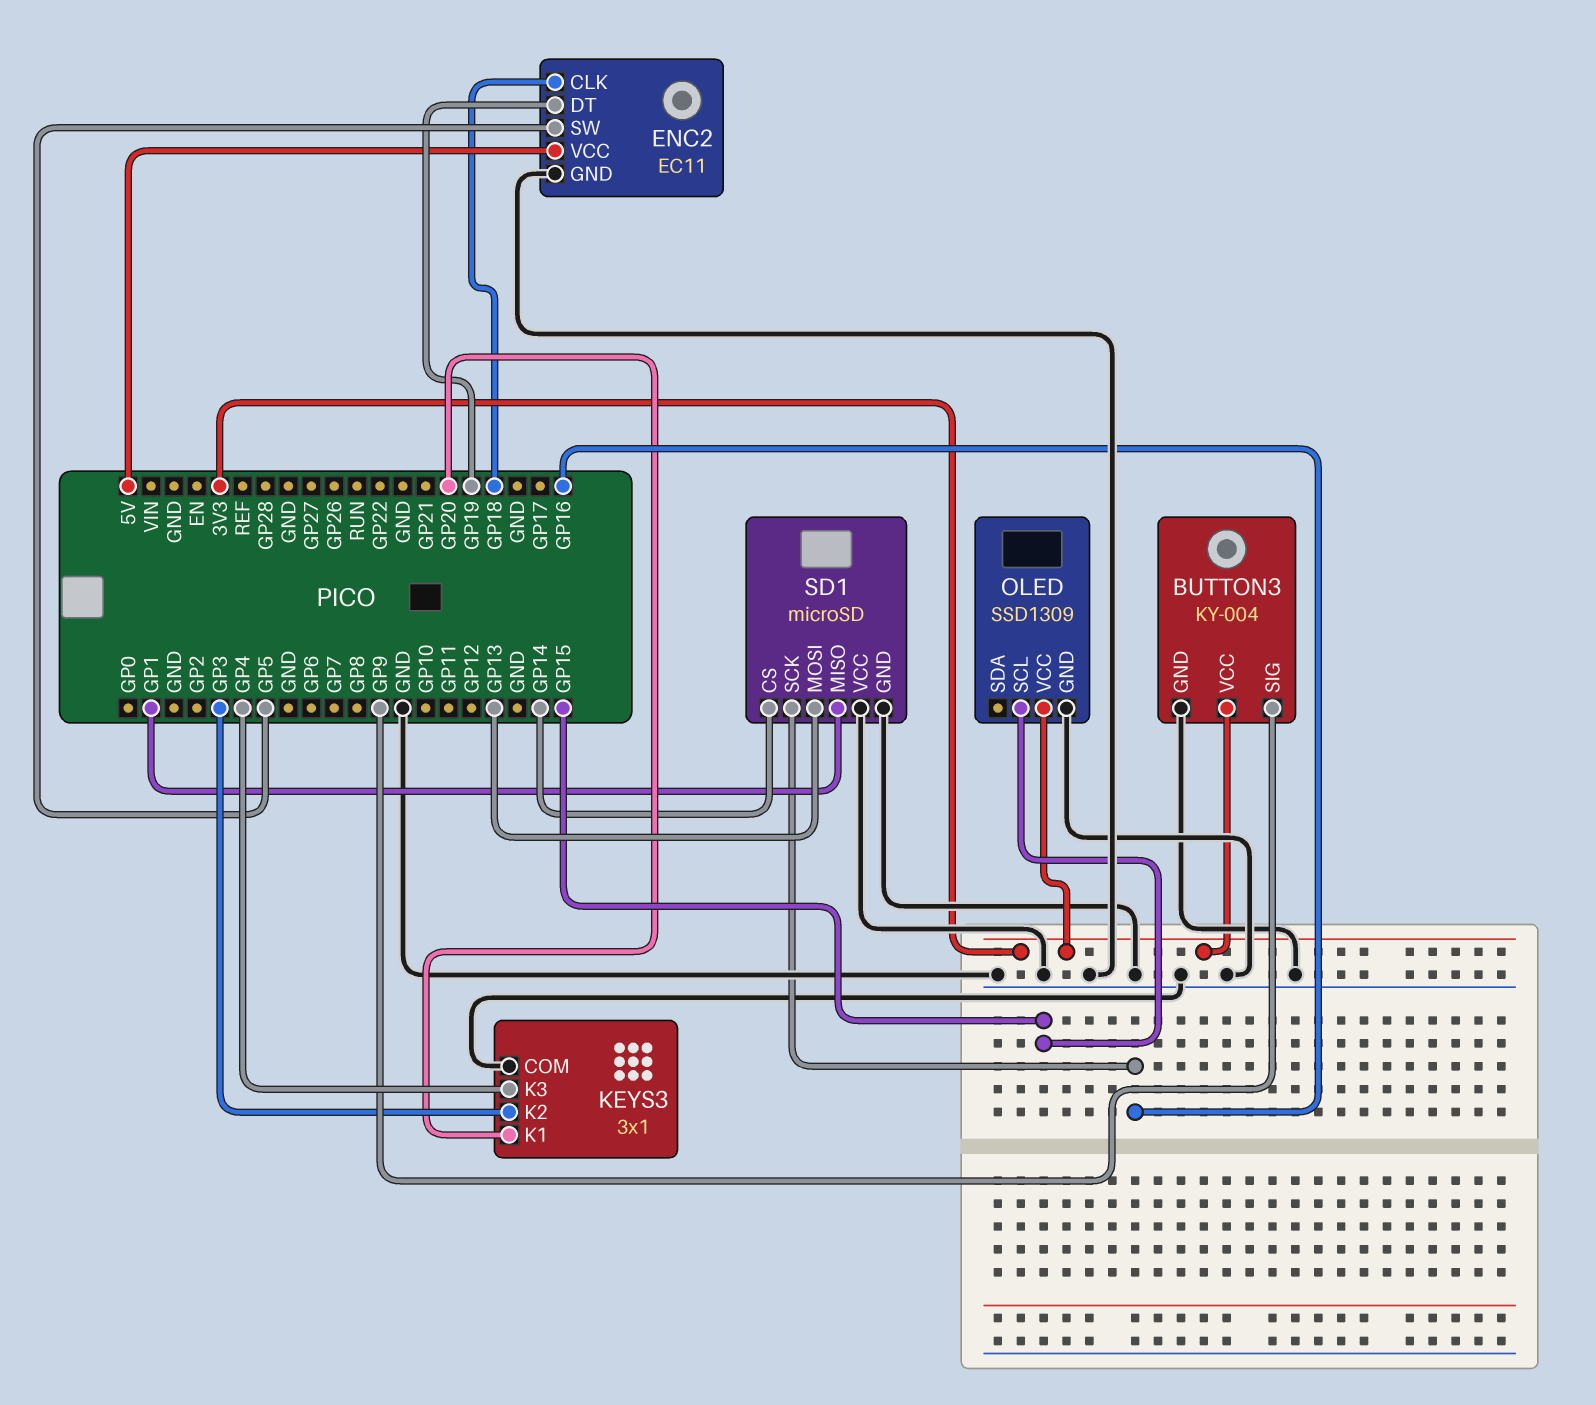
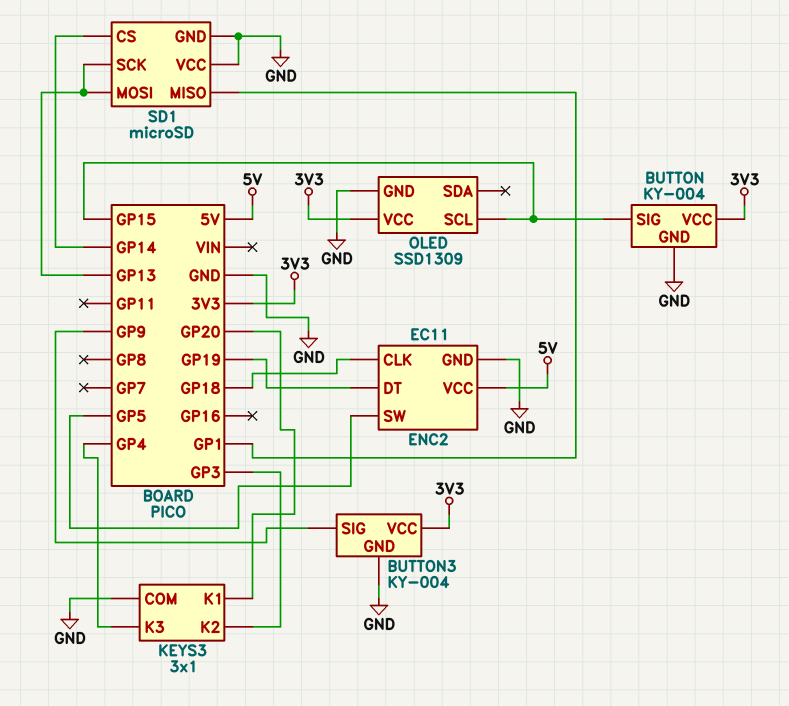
BUTTON: none -> KY-004
BUTTON pin GND: none -> GND
BUTTON pin SIG: none -> GP15
BUTTON pin VCC: none -> 3V3
SD1 pin SCK: GP16 -> GP13

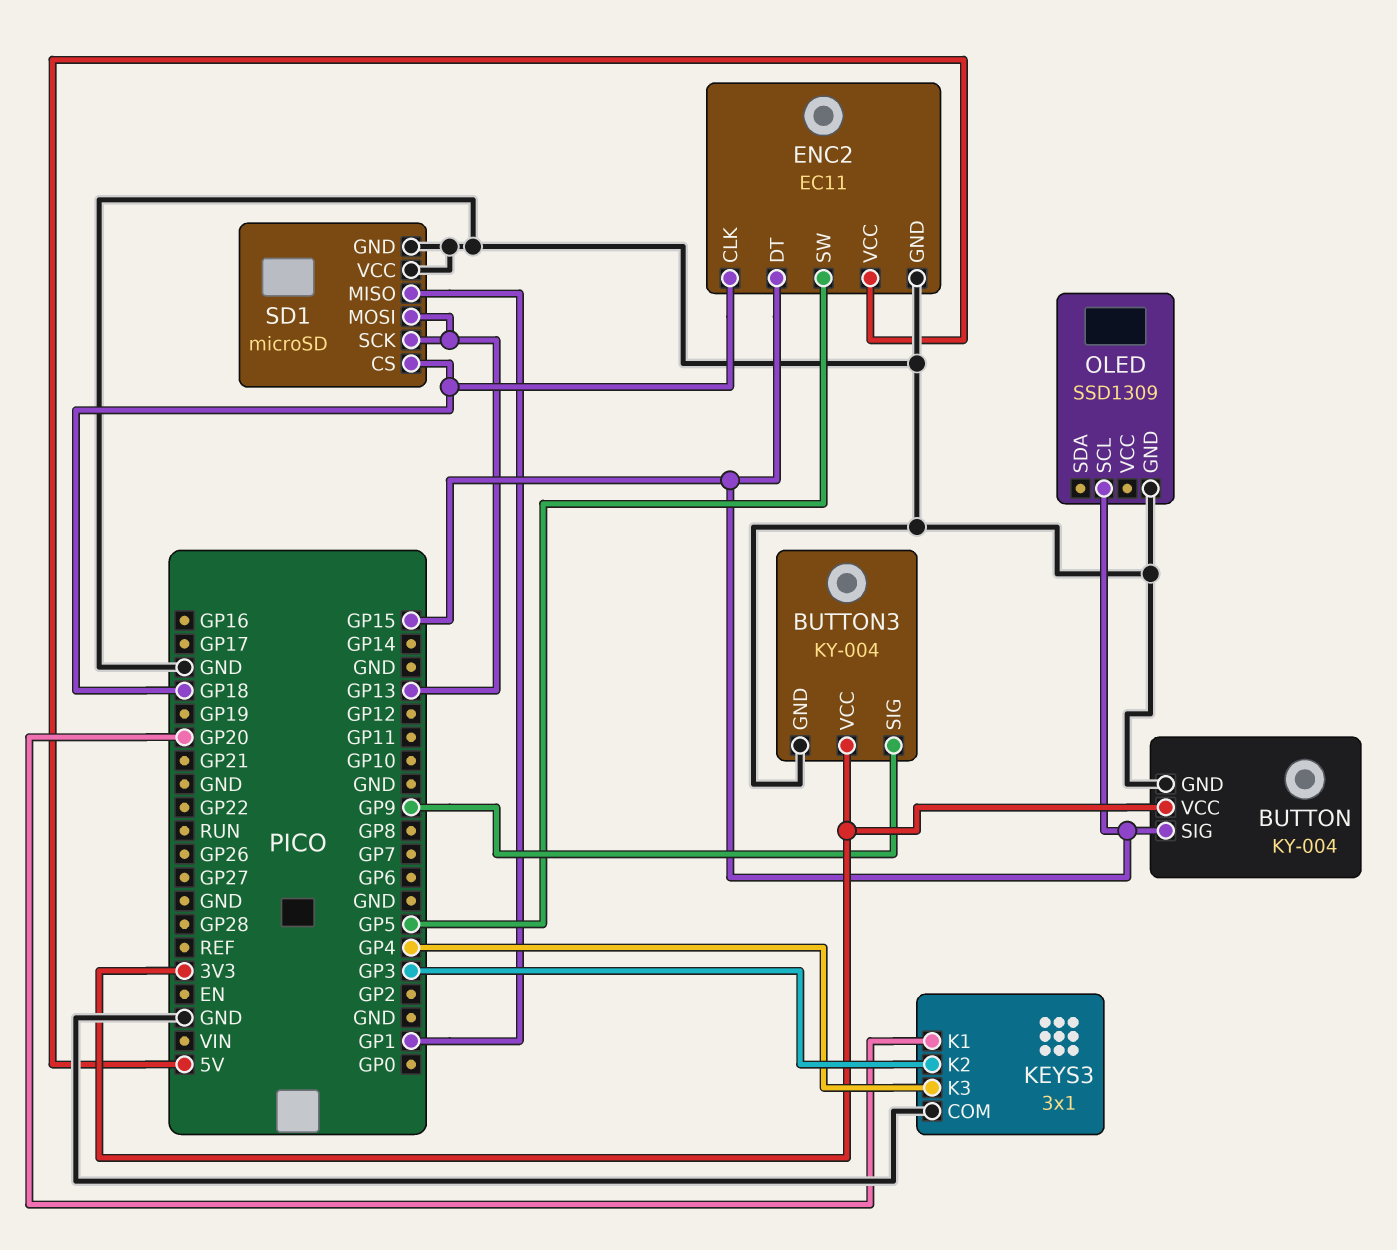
ENC2 pin DT: GP19 -> GP15
OLED pin VCC: 3V3 -> none
SD1 pin CS: GP14 -> GP18

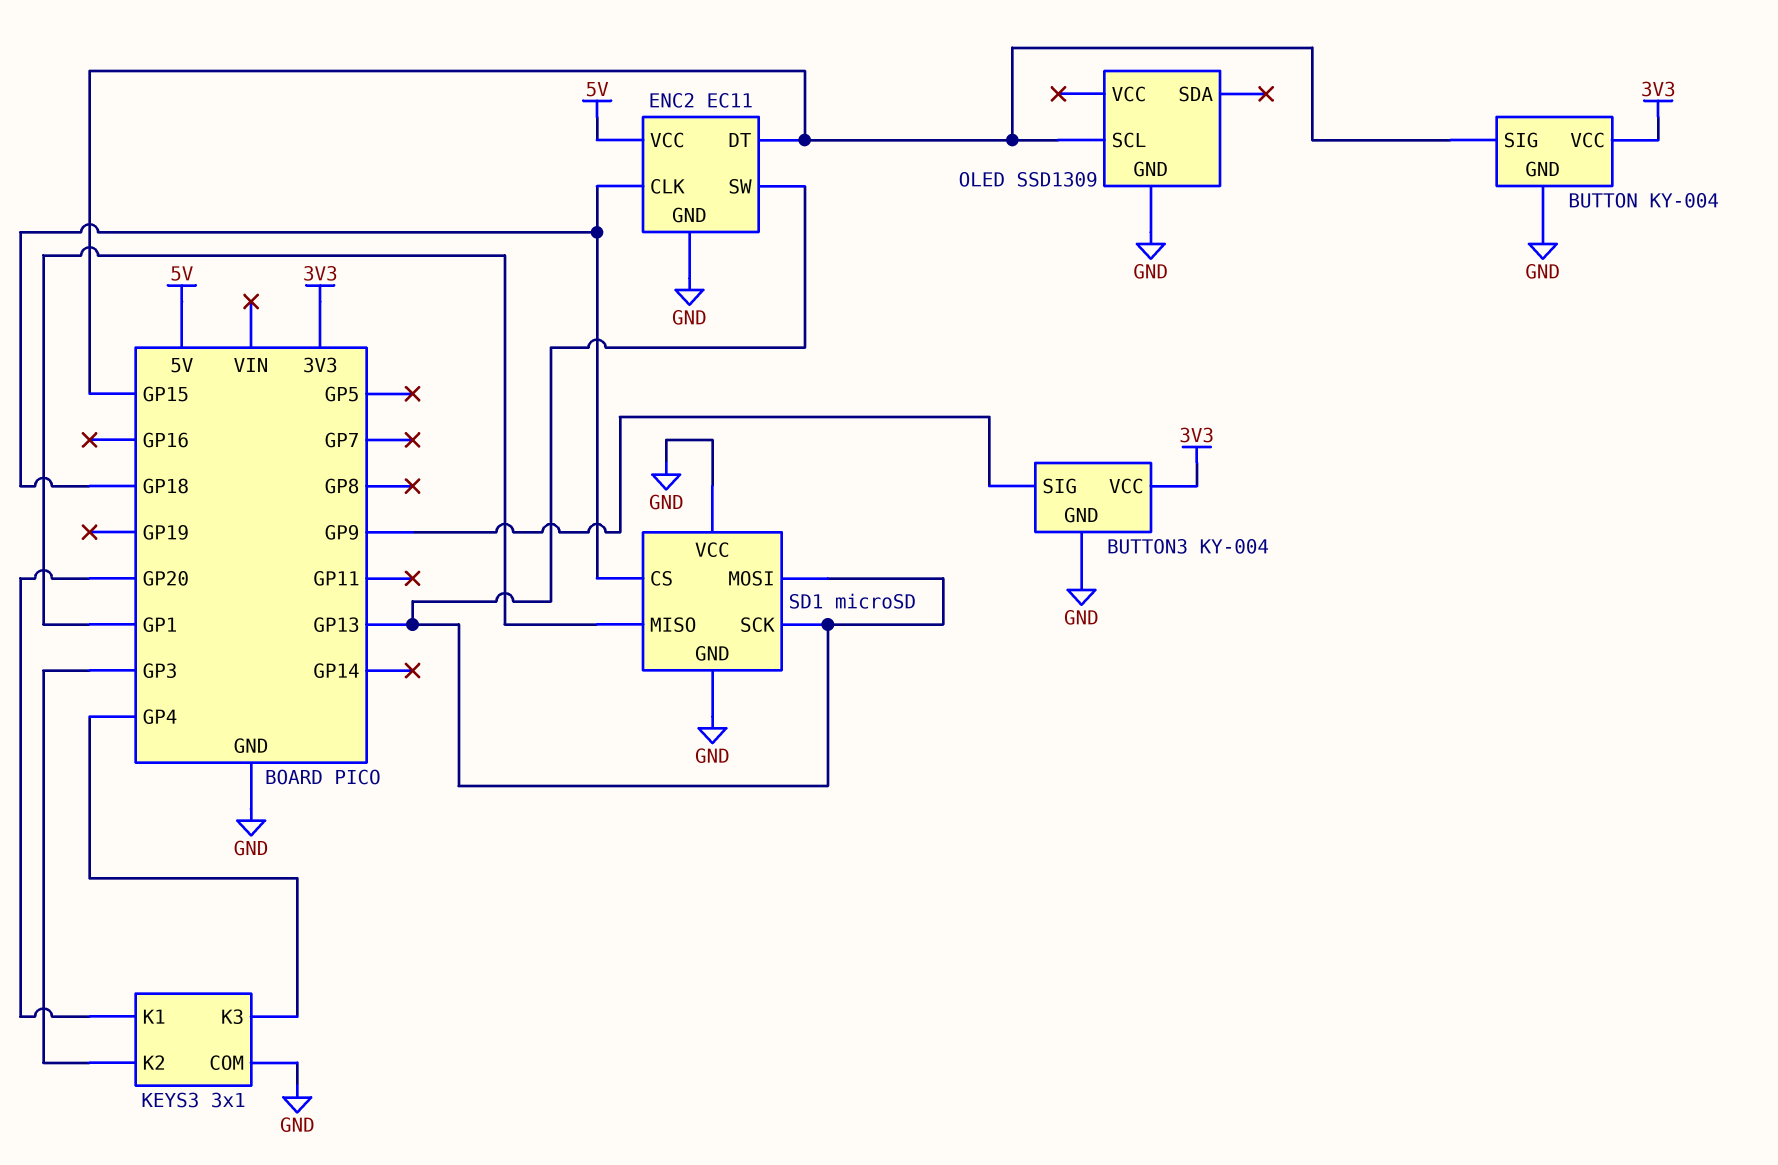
ENC2 pin SW: GP5 -> GP13

